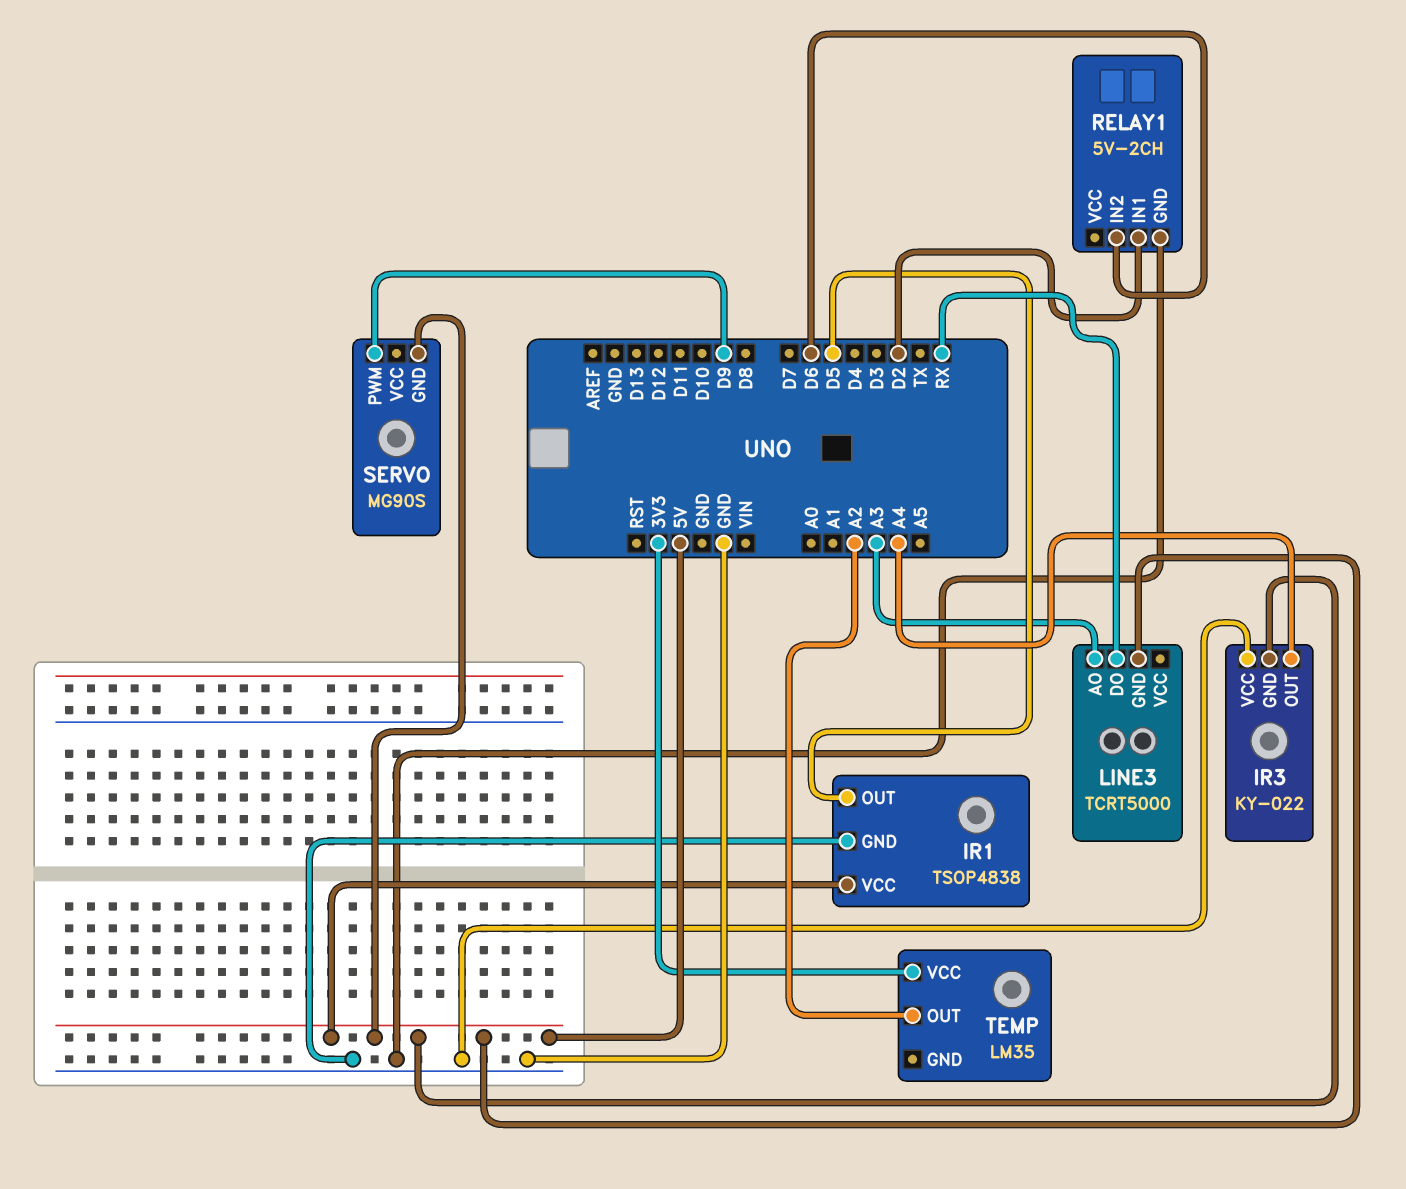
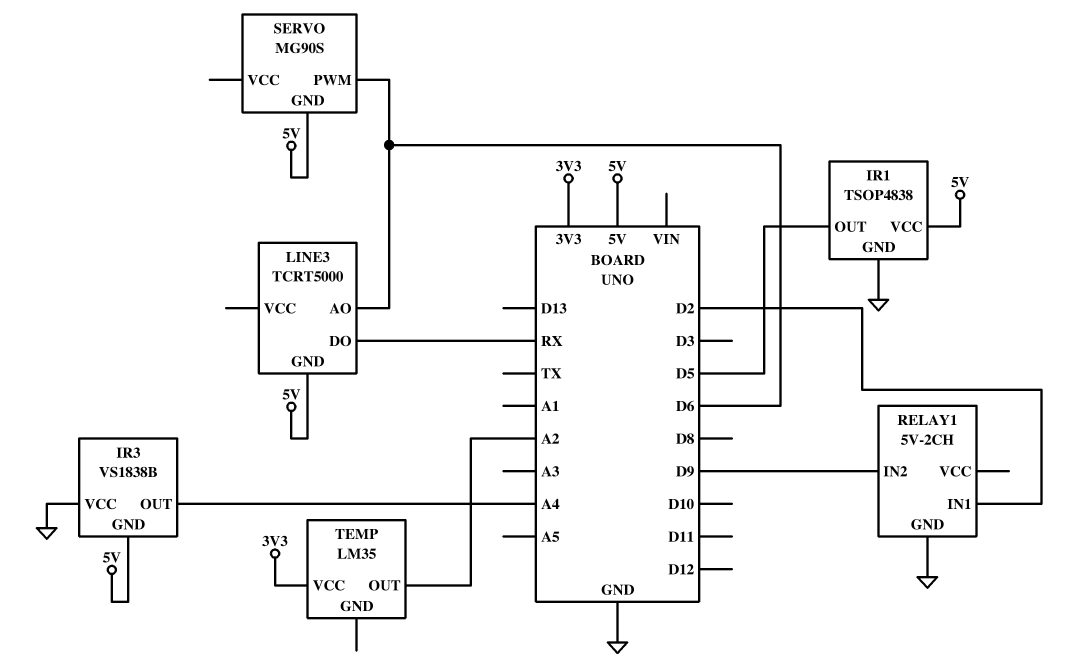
IR3: KY-022 -> VS1838B
LINE3 pin AO: A3 -> D6
RELAY1 pin IN2: D6 -> D9
SERVO pin PWM: D9 -> D6

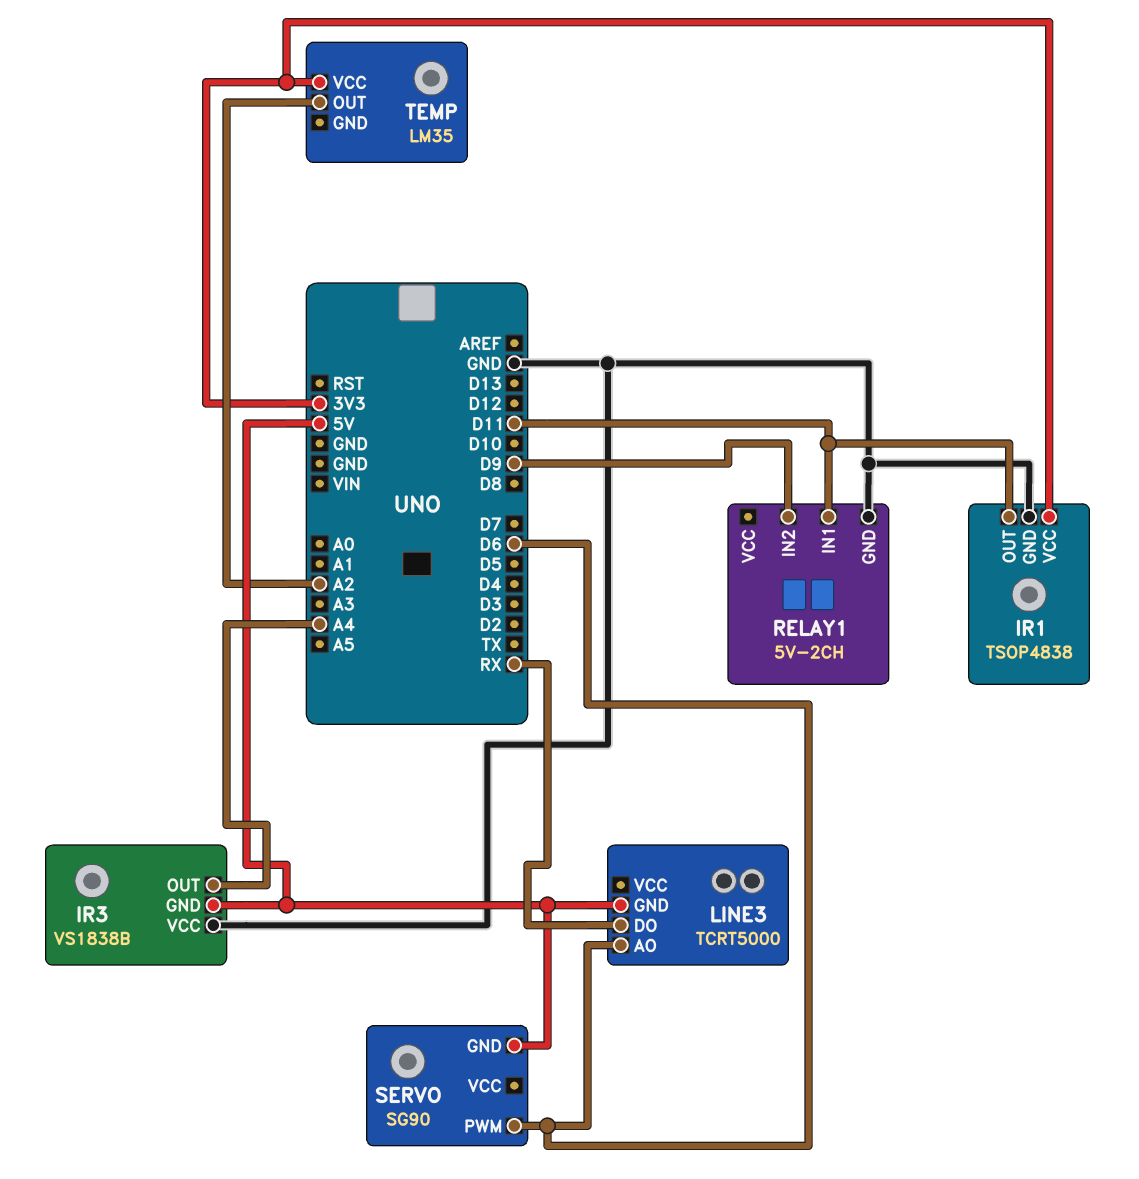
IR1 pin OUT: D5 -> D11
IR1 pin VCC: 5V -> 3V3
RELAY1 pin IN1: D2 -> D11
SERVO: MG90S -> SG90

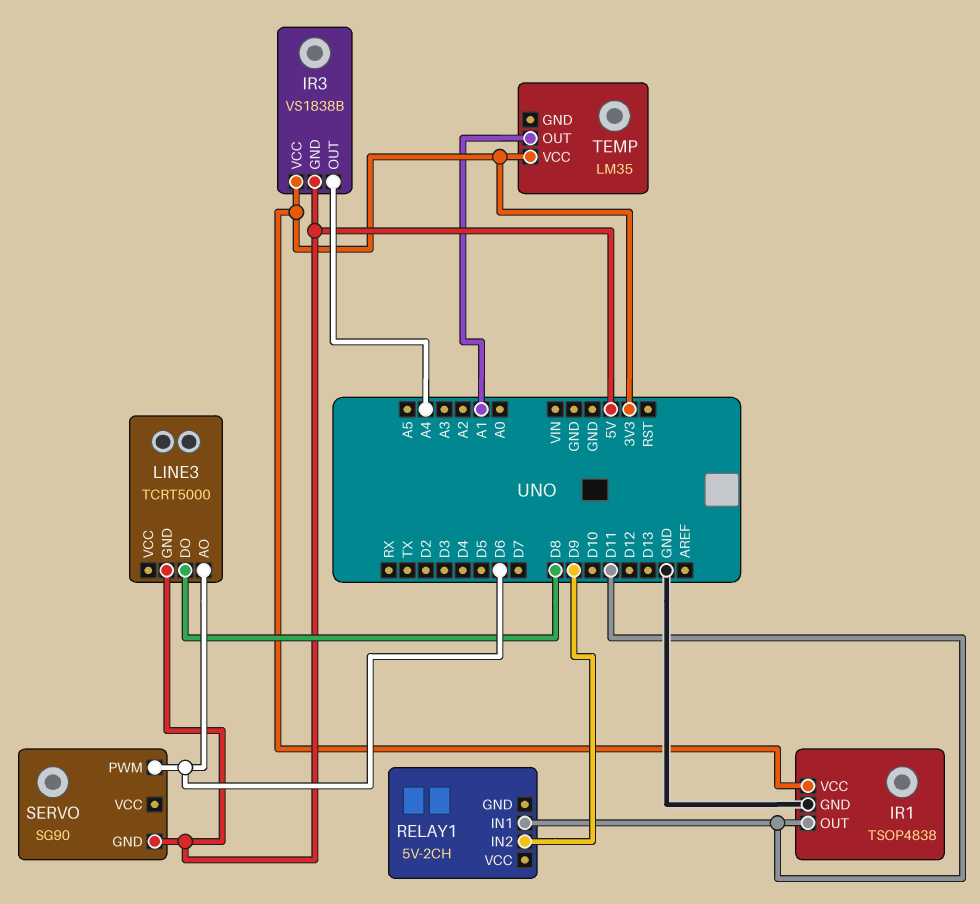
IR3 pin VCC: GND -> 3V3
LINE3 pin DO: RX -> D8
RELAY1 pin GND: GND -> none
TEMP pin OUT: A2 -> A1

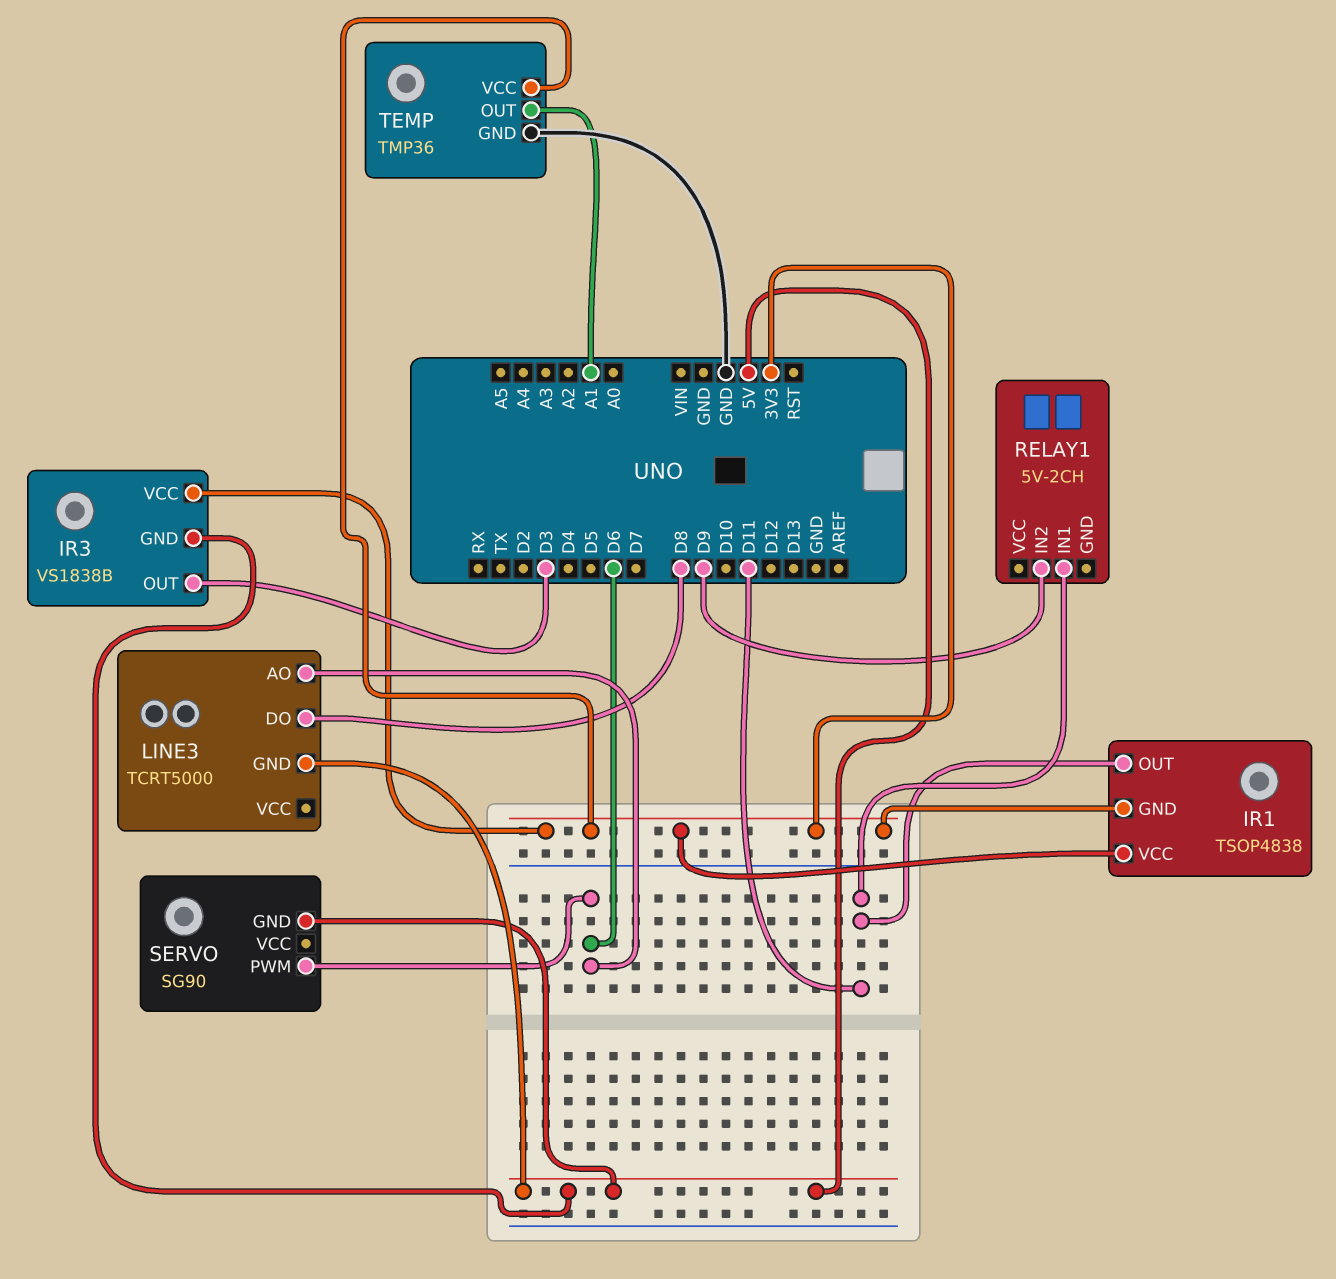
IR1 pin GND: GND -> 3V3
IR3 pin OUT: A4 -> D3
TEMP: LM35 -> TMP36
TEMP pin GND: none -> GND

